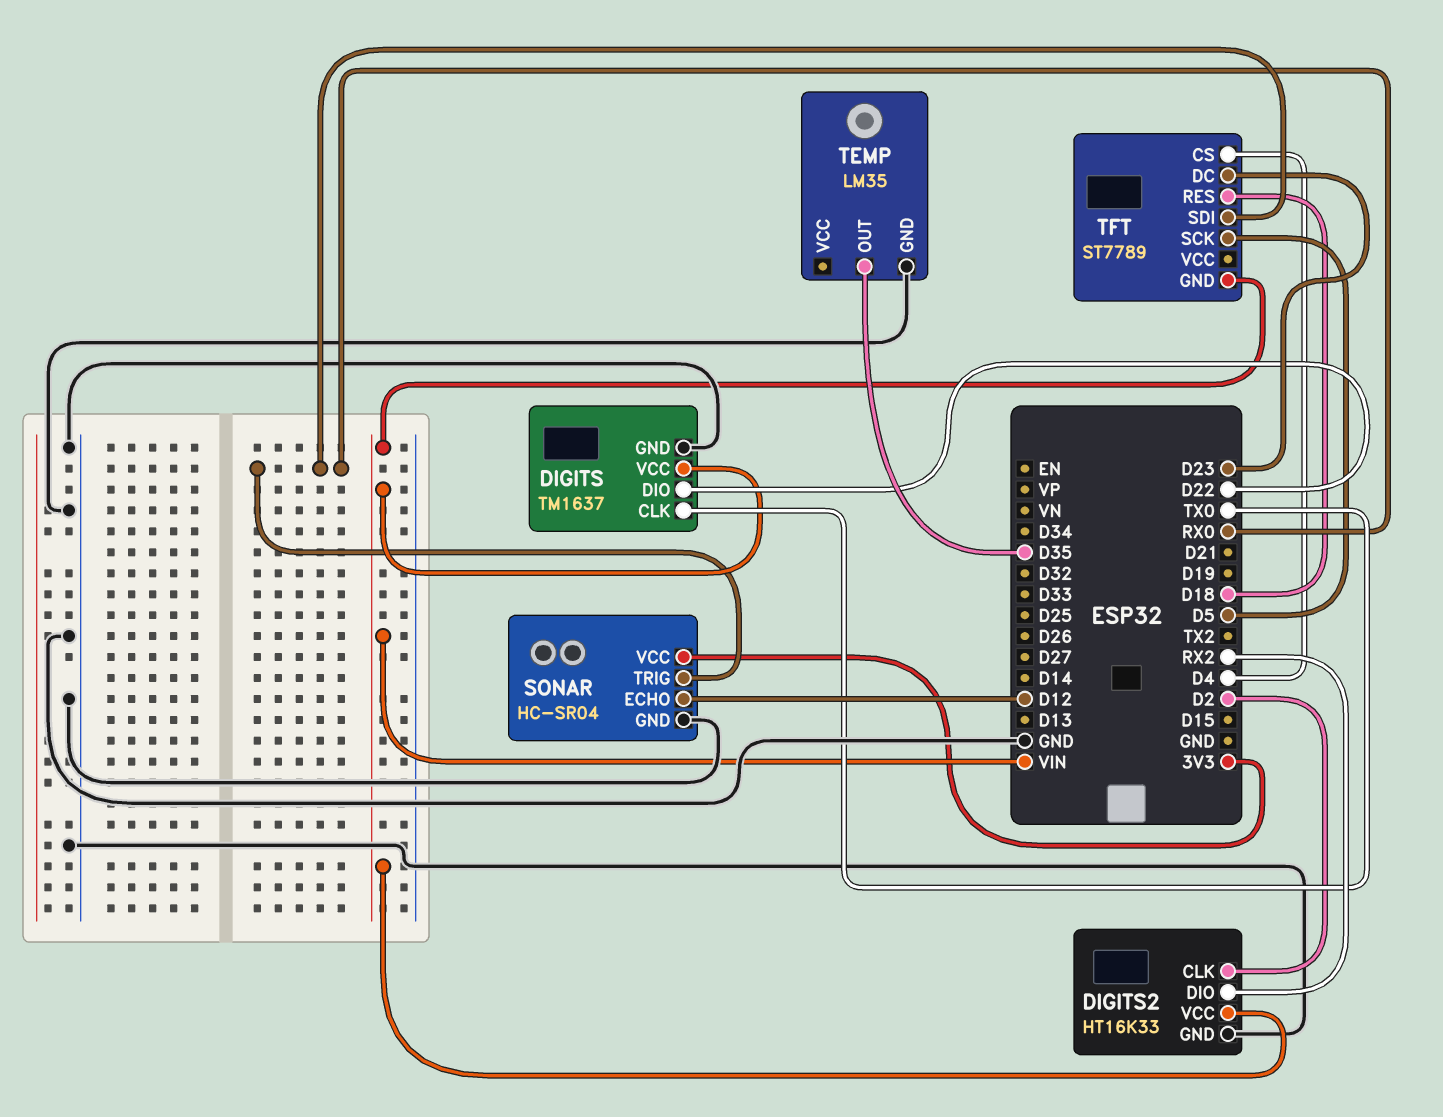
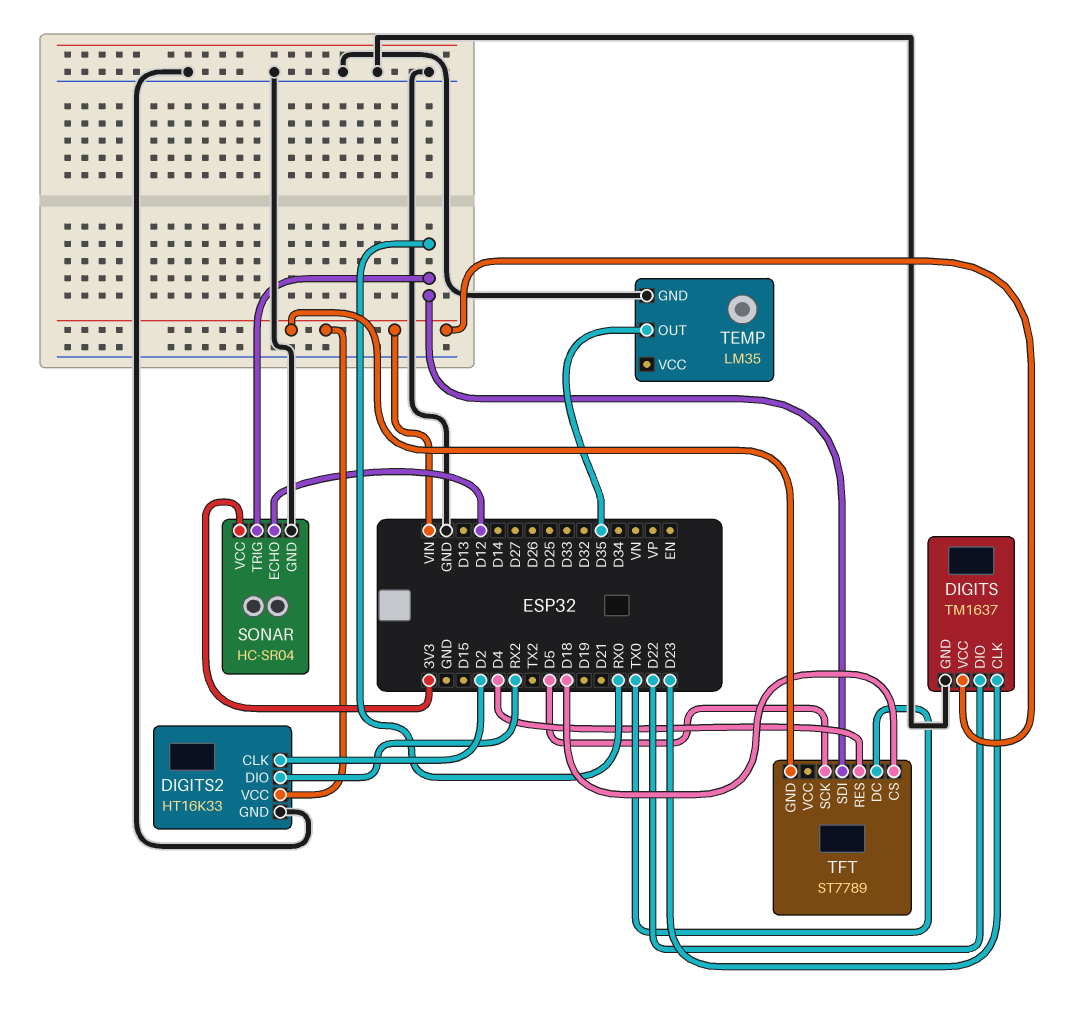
DIGITS pin CLK: TX0 -> D23
TFT pin CS: D4 -> D18
TFT pin DC: D23 -> TX0
TFT pin RES: D18 -> D4

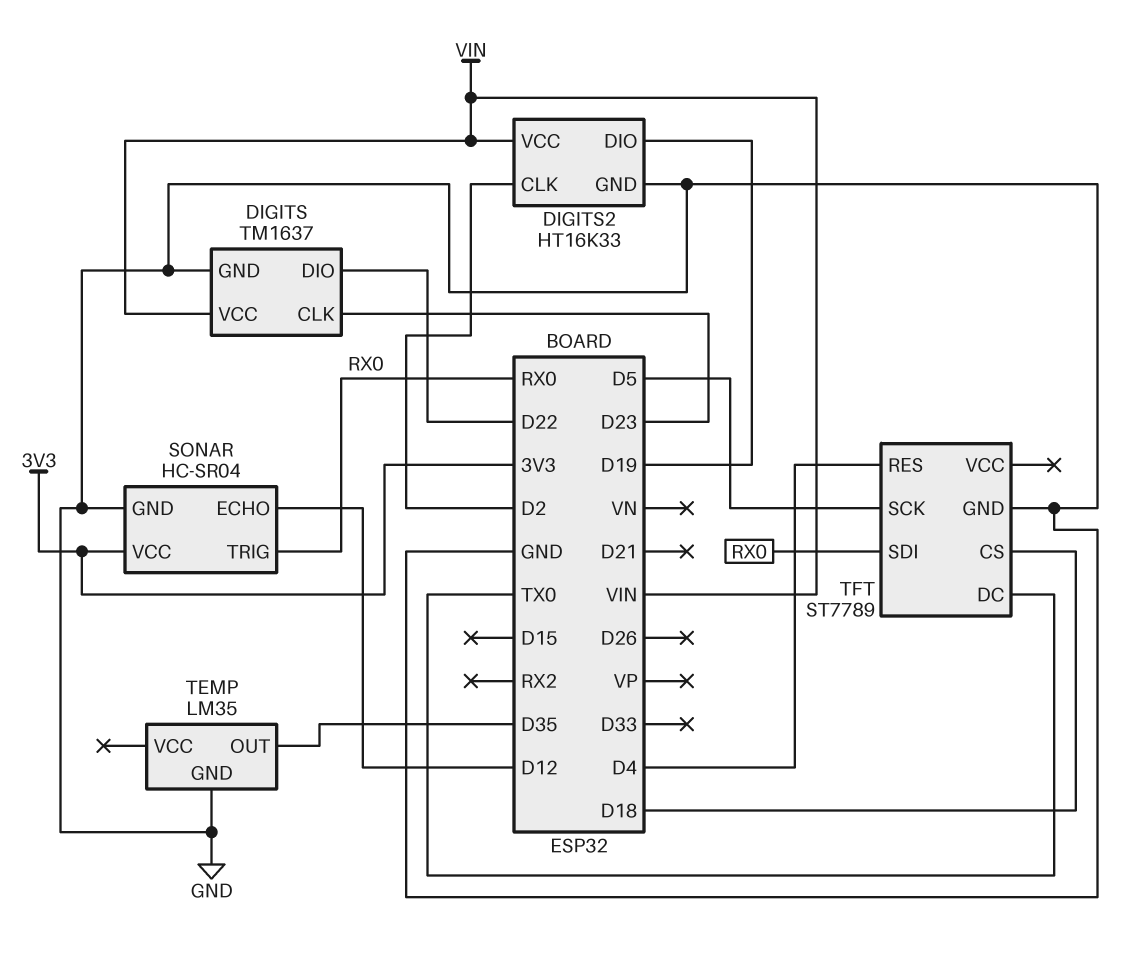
DIGITS2 pin DIO: RX2 -> D19
TFT pin GND: VIN -> GND

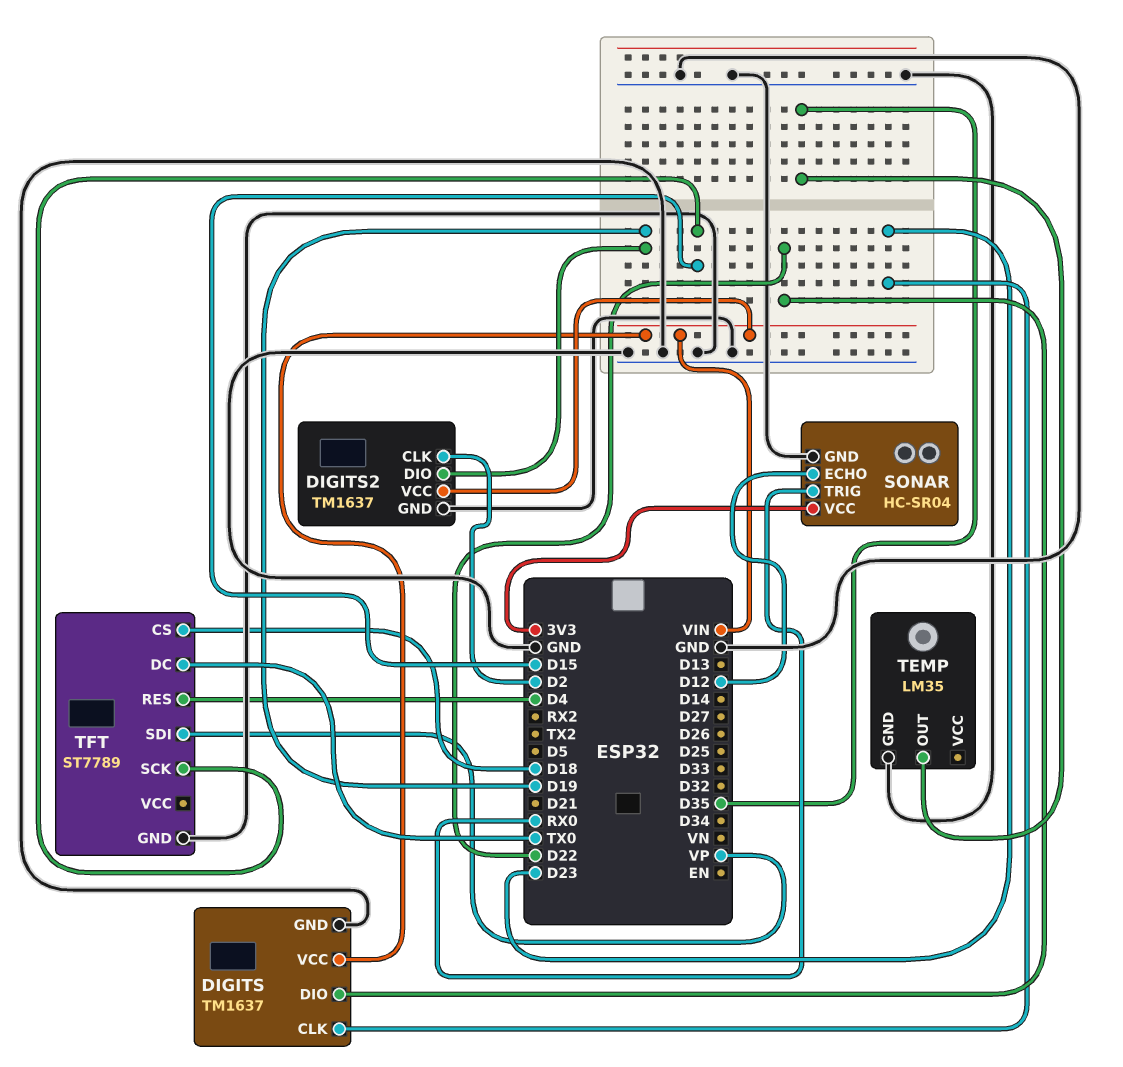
DIGITS2: HT16K33 -> TM1637
TFT pin SCK: D5 -> D15
TFT pin SDI: RX0 -> VP

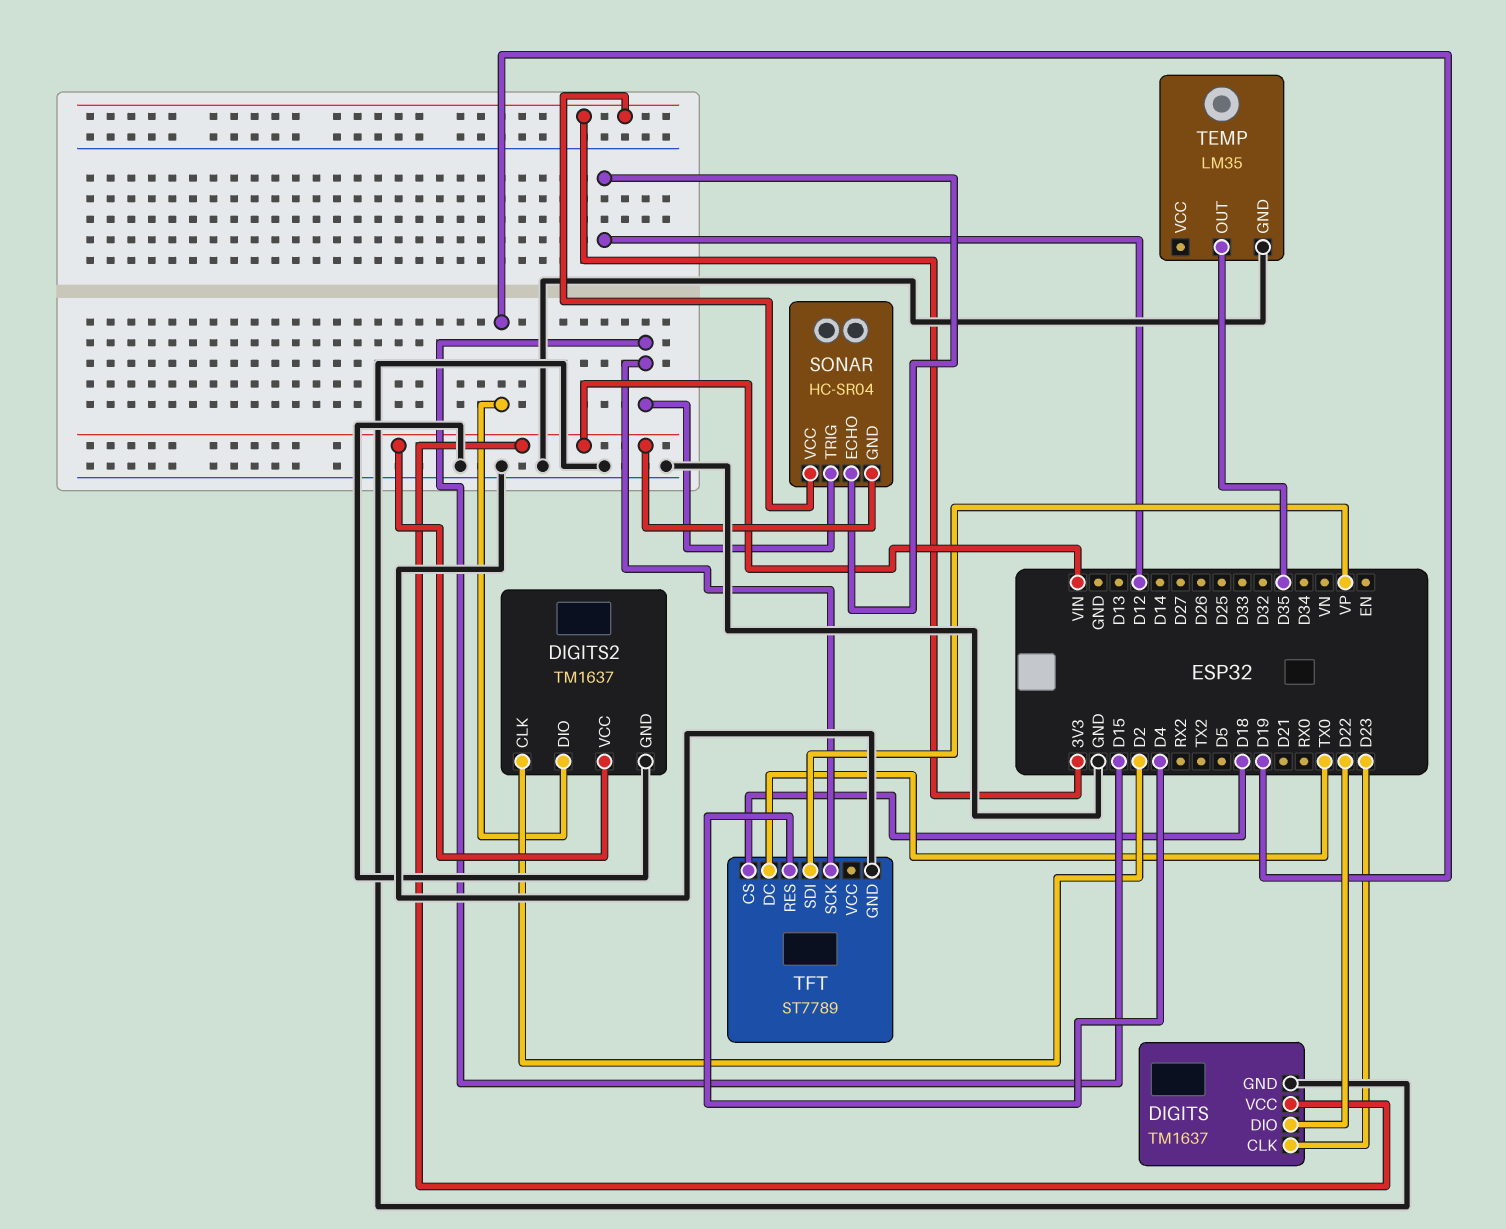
SONAR pin GND: GND -> VIN
SONAR pin TRIG: RX0 -> D15

